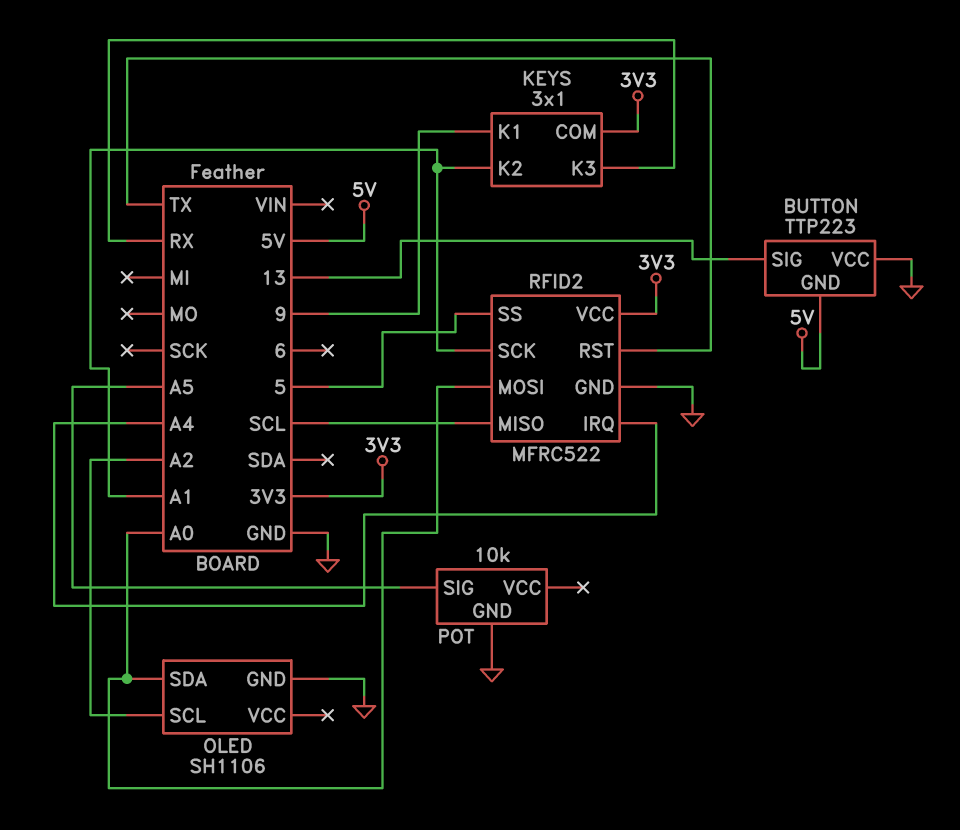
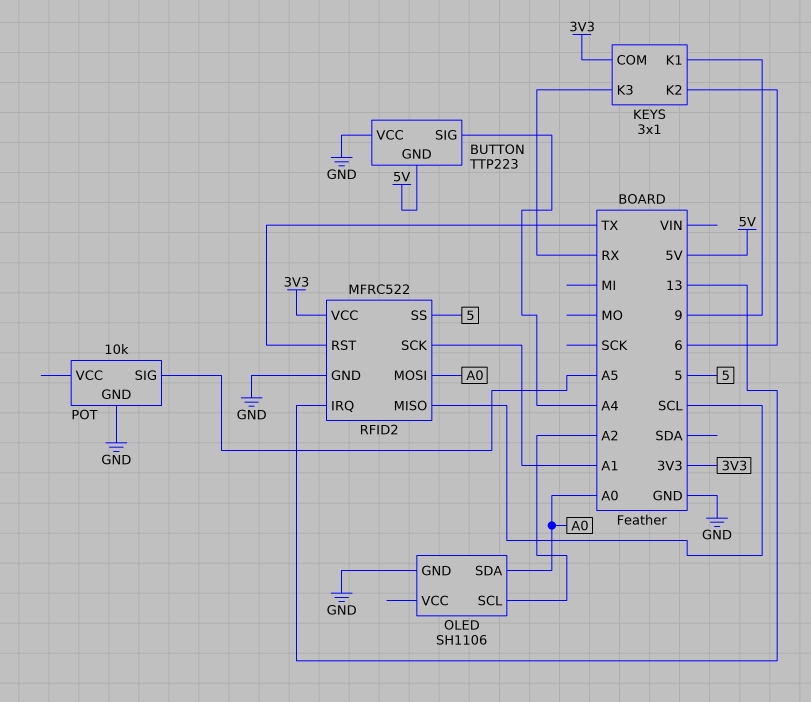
BUTTON pin SIG: 13 -> A4
KEYS pin K2: A1 -> 6
RFID2 pin IRQ: A4 -> 13

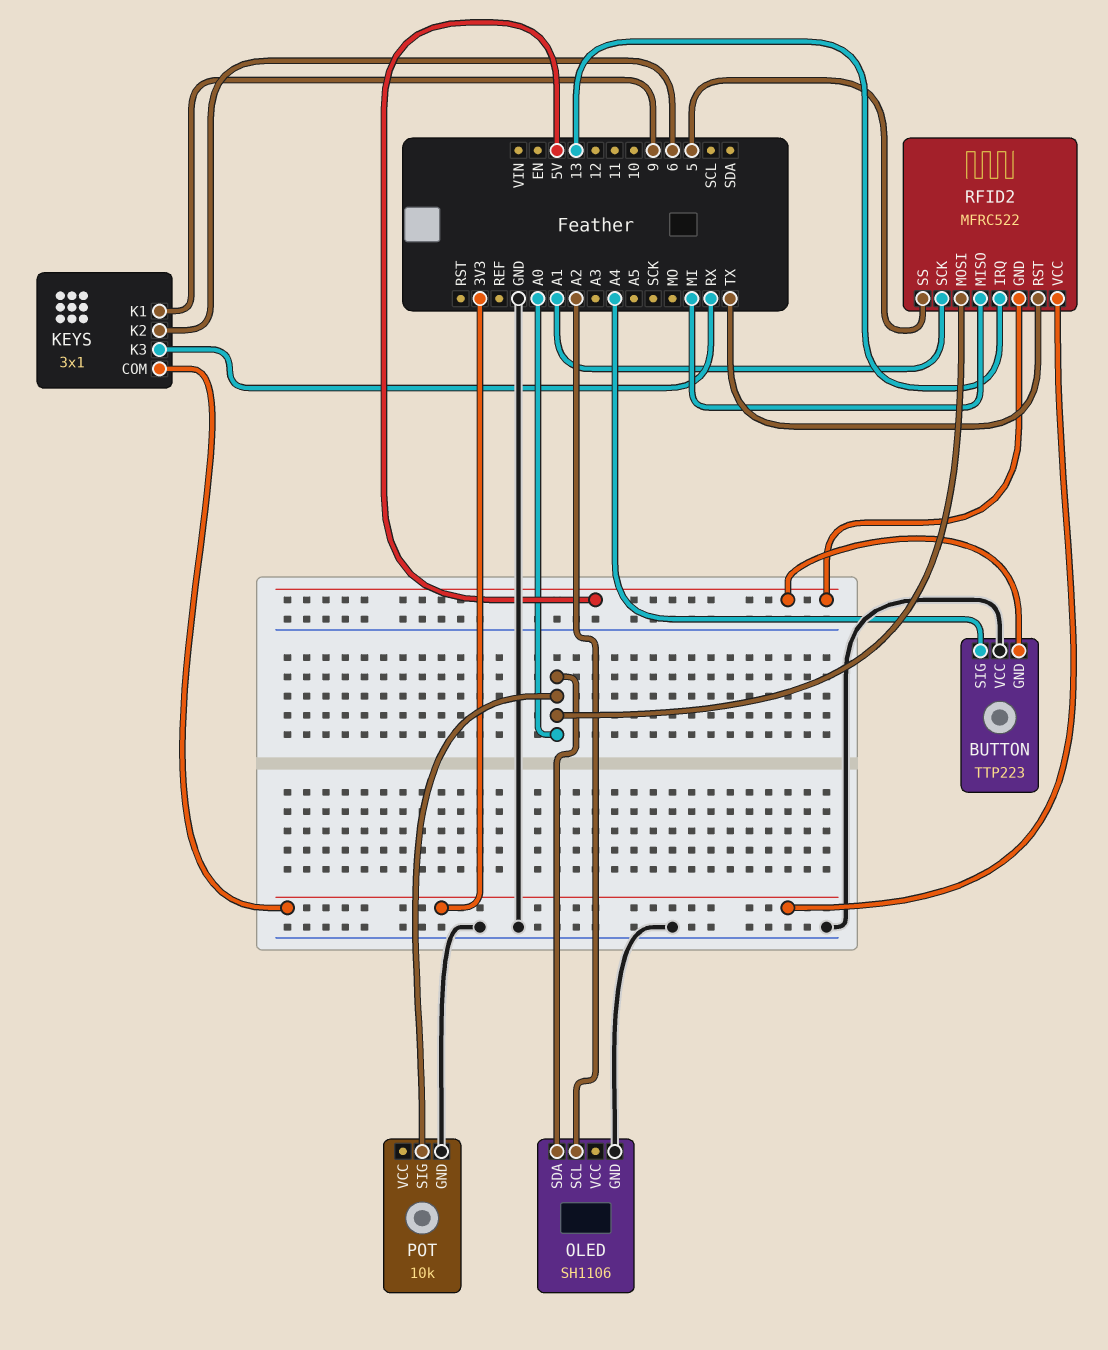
POT pin SIG: A5 -> A0
RFID2 pin GND: GND -> 5V
RFID2 pin MISO: SCL -> MI

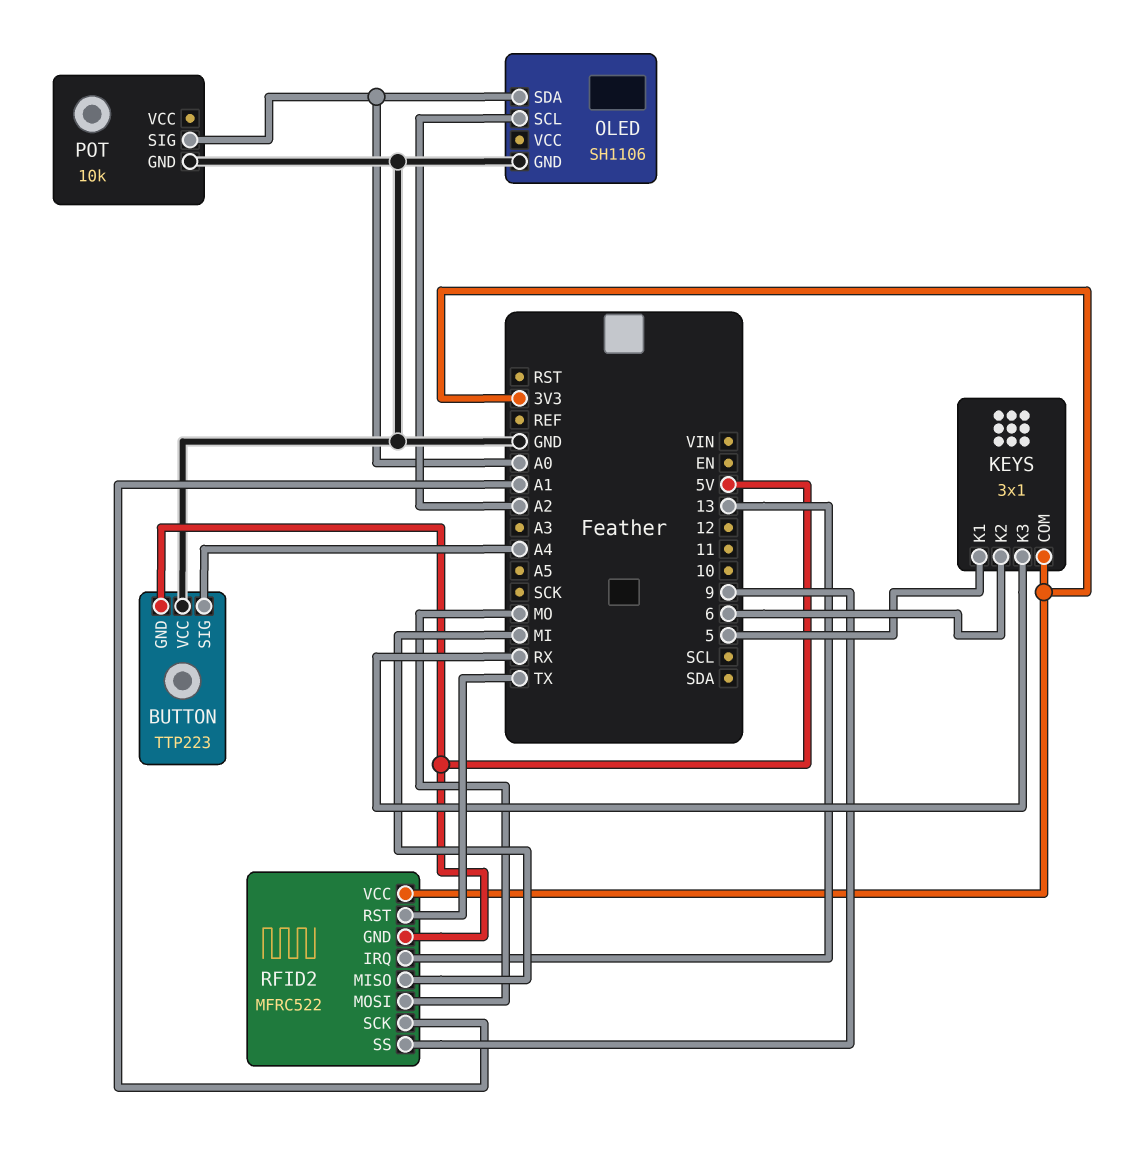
KEYS pin K1: 9 -> 5
RFID2 pin MOSI: A0 -> MO
RFID2 pin SS: 5 -> 9

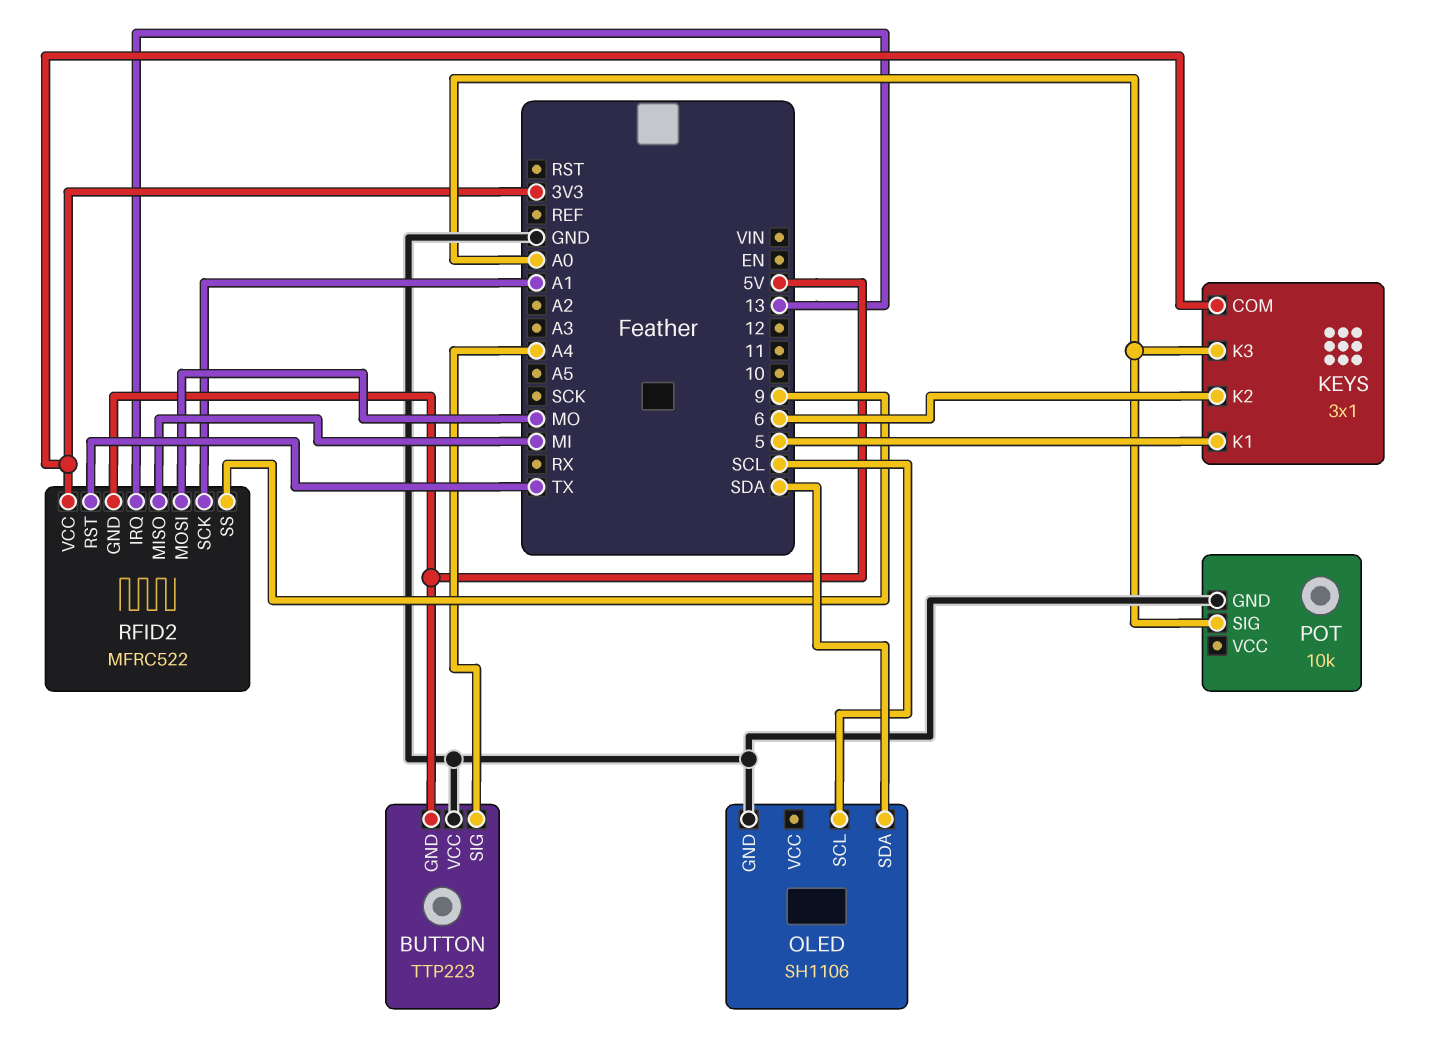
KEYS pin K3: RX -> A0
OLED pin SCL: A2 -> SCL
OLED pin SDA: A0 -> SDA

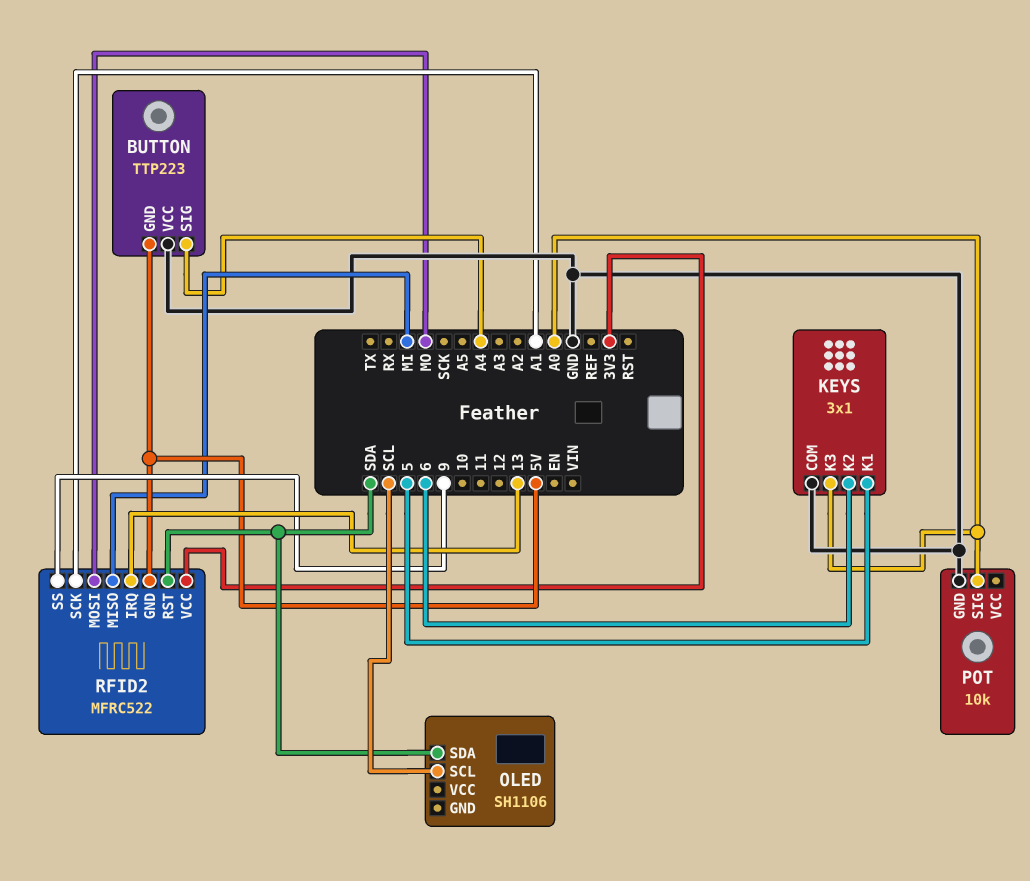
KEYS pin COM: 3V3 -> GND
OLED pin GND: GND -> none
RFID2 pin RST: TX -> SDA

